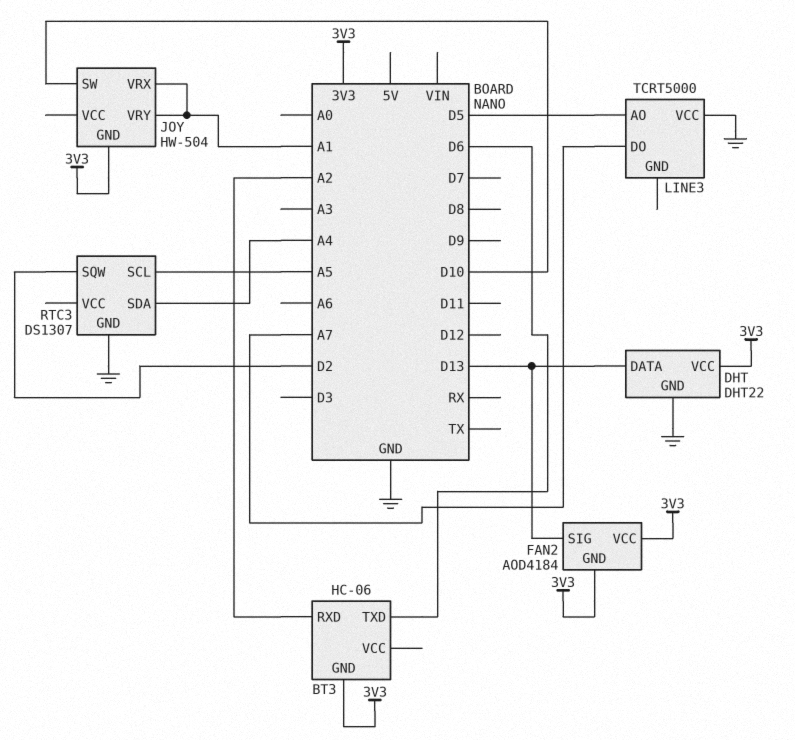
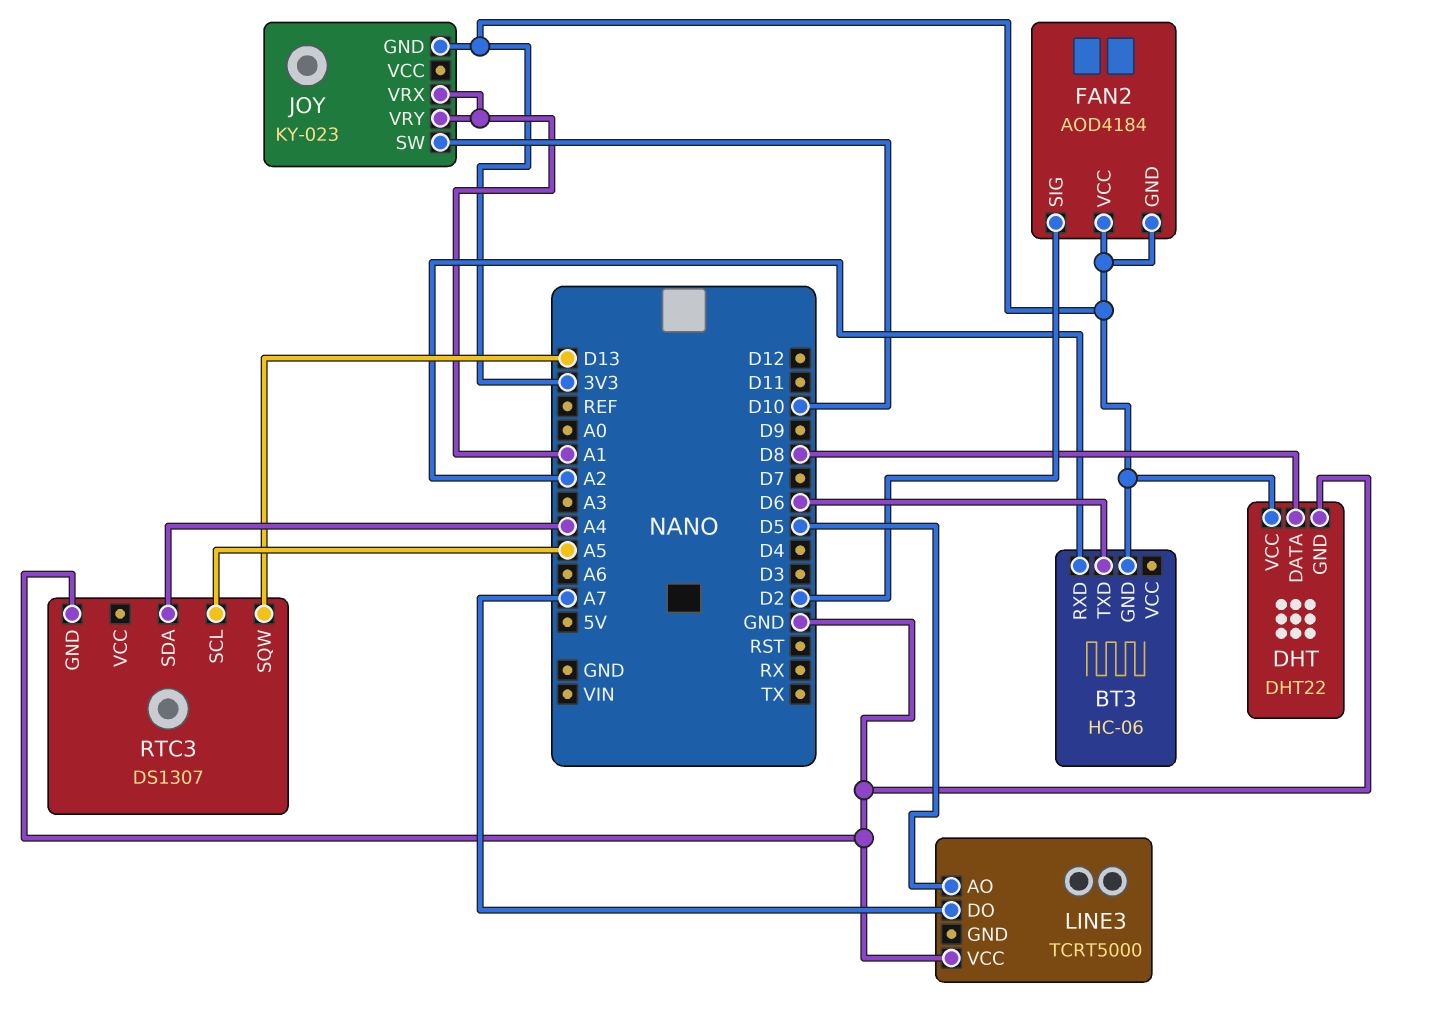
DHT pin DATA: D13 -> D8
FAN2 pin SIG: D13 -> D2
JOY: HW-504 -> KY-023
RTC3 pin SQW: D2 -> D13

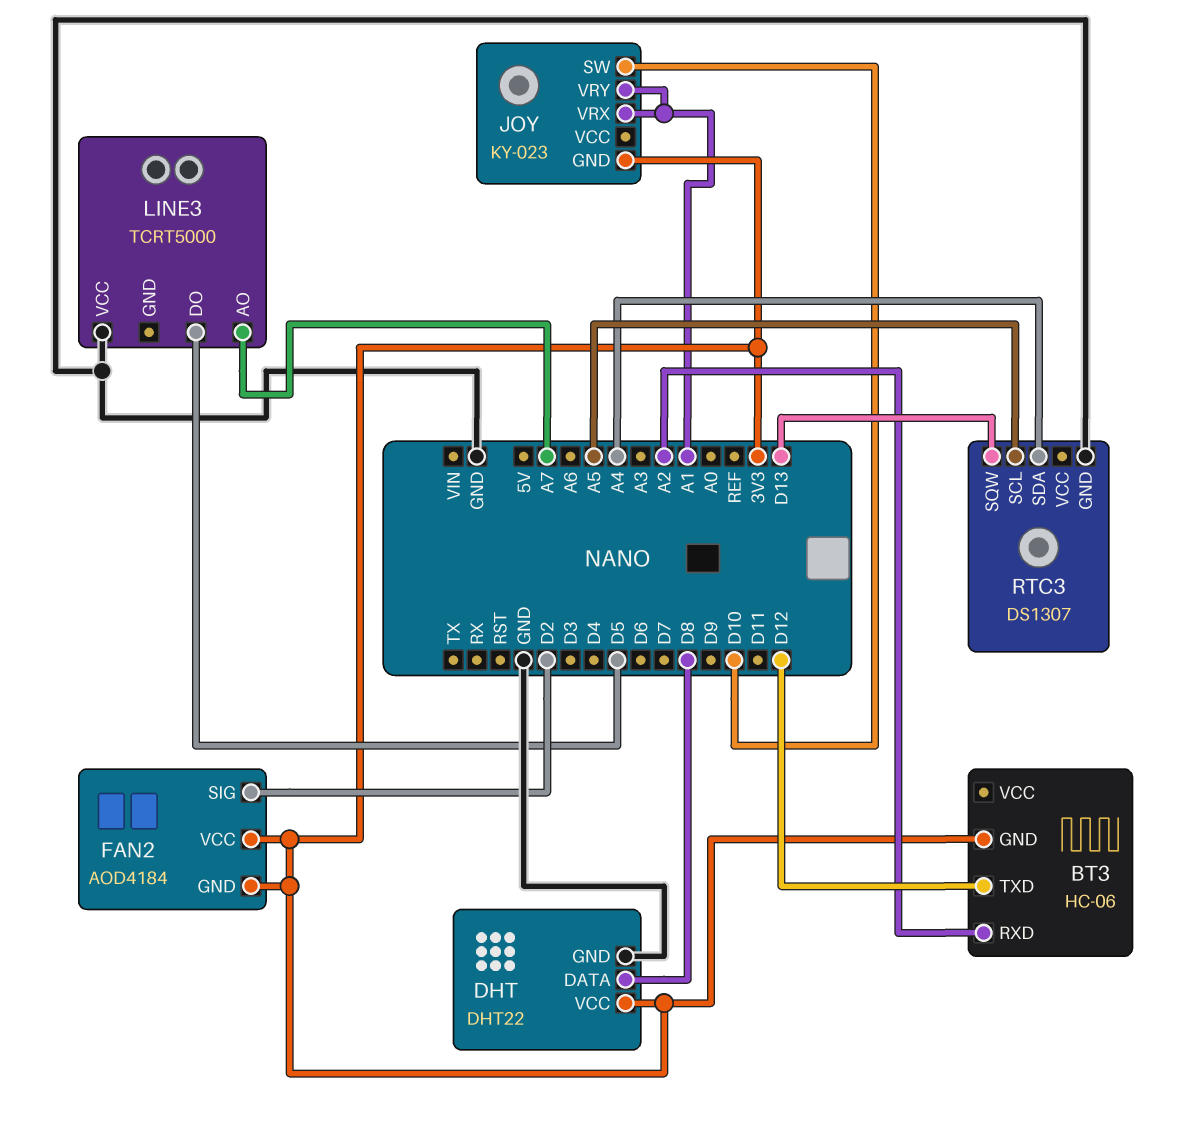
BT3 pin TXD: D6 -> D12
LINE3 pin AO: D5 -> A7
LINE3 pin DO: A7 -> D5

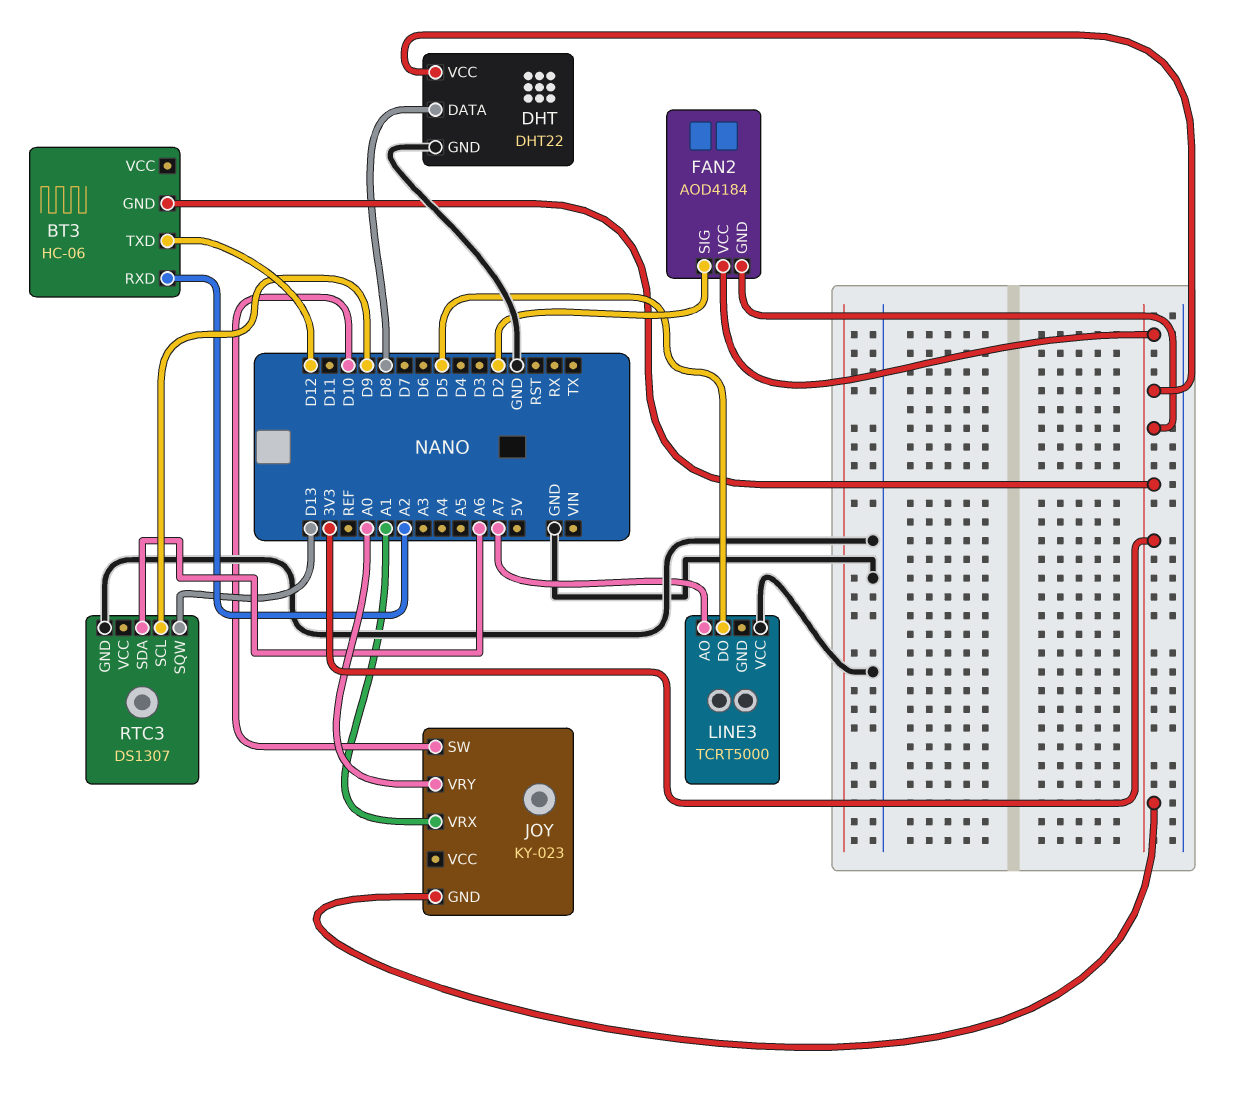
JOY pin VRY: A1 -> A0
RTC3 pin SCL: A5 -> D9
RTC3 pin SDA: A4 -> A6

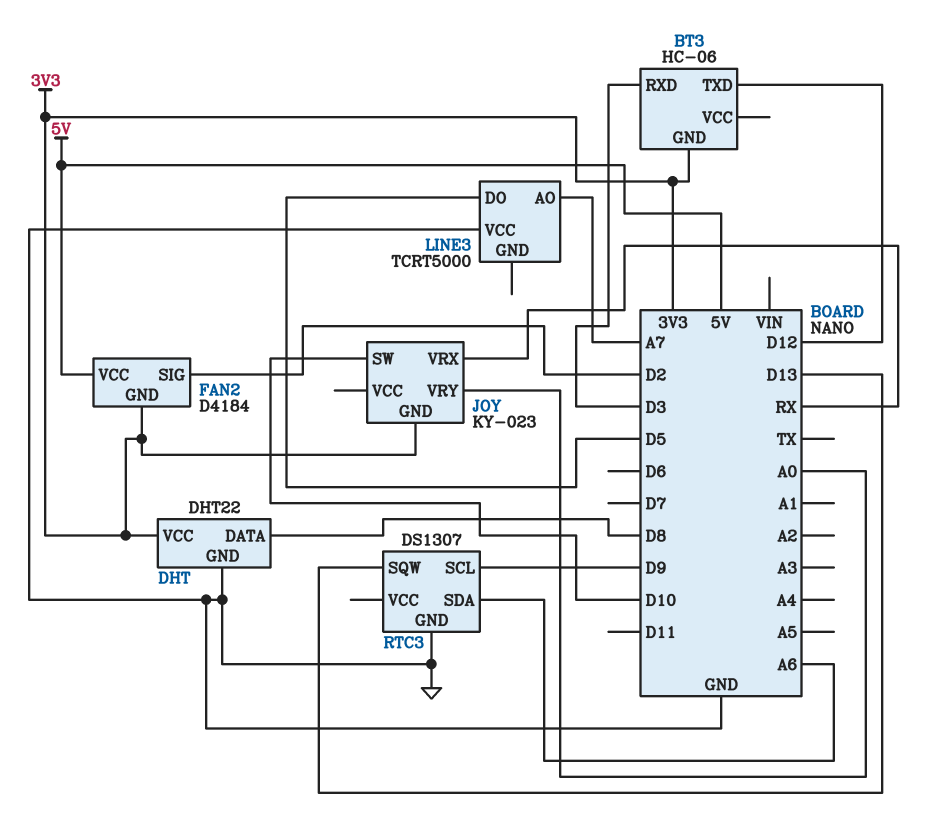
BT3 pin RXD: A2 -> D3
FAN2: AOD4184 -> D4184
FAN2 pin VCC: 3V3 -> 5V
JOY pin VRX: A1 -> RX

